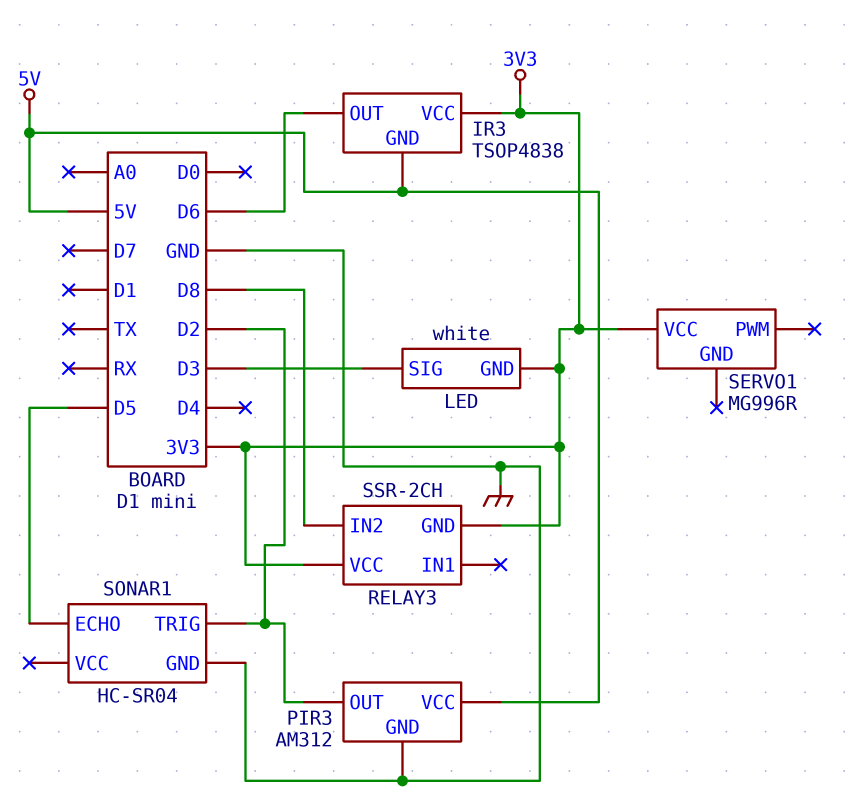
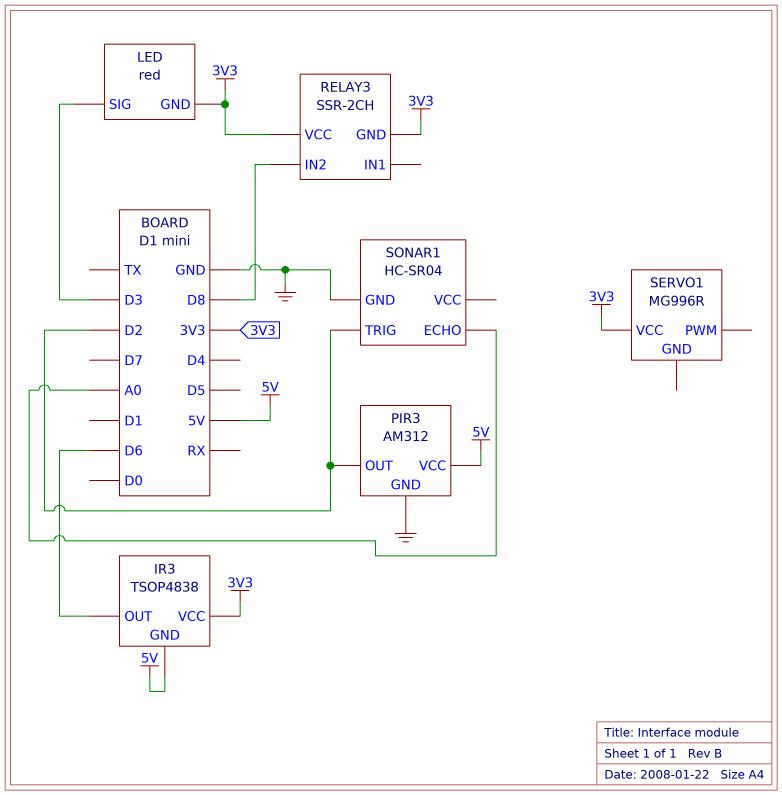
LED: white -> red
SONAR1 pin ECHO: D5 -> A0

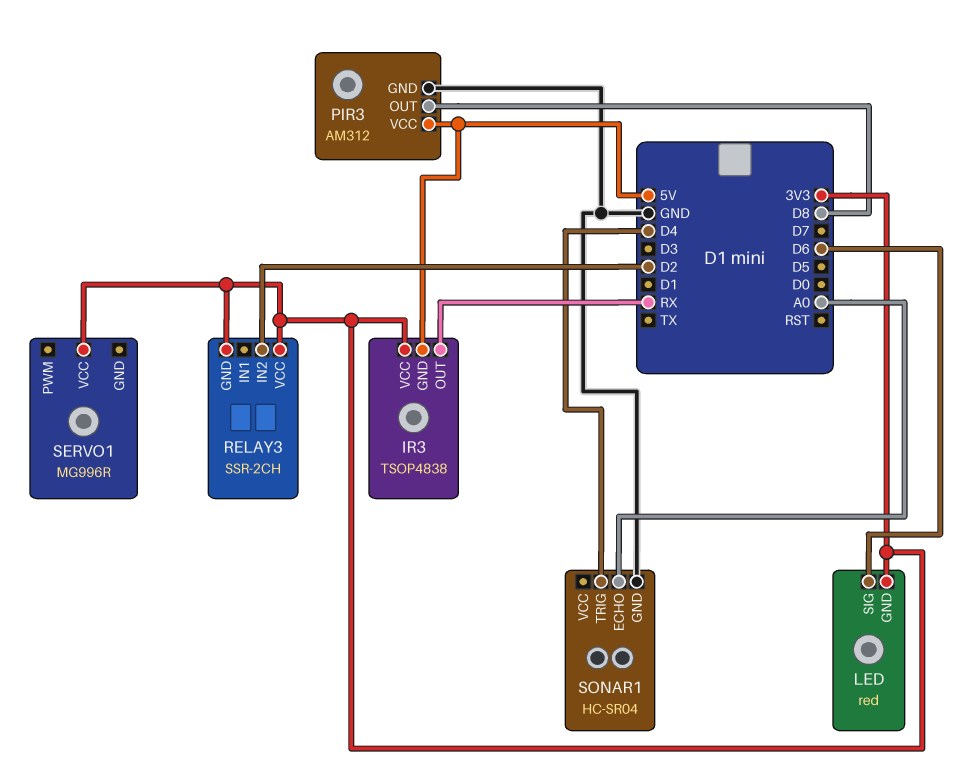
IR3 pin OUT: D6 -> RX
LED pin SIG: D3 -> D6
PIR3 pin OUT: D2 -> D8
RELAY3 pin IN2: D8 -> D2
SONAR1 pin TRIG: D2 -> D4

